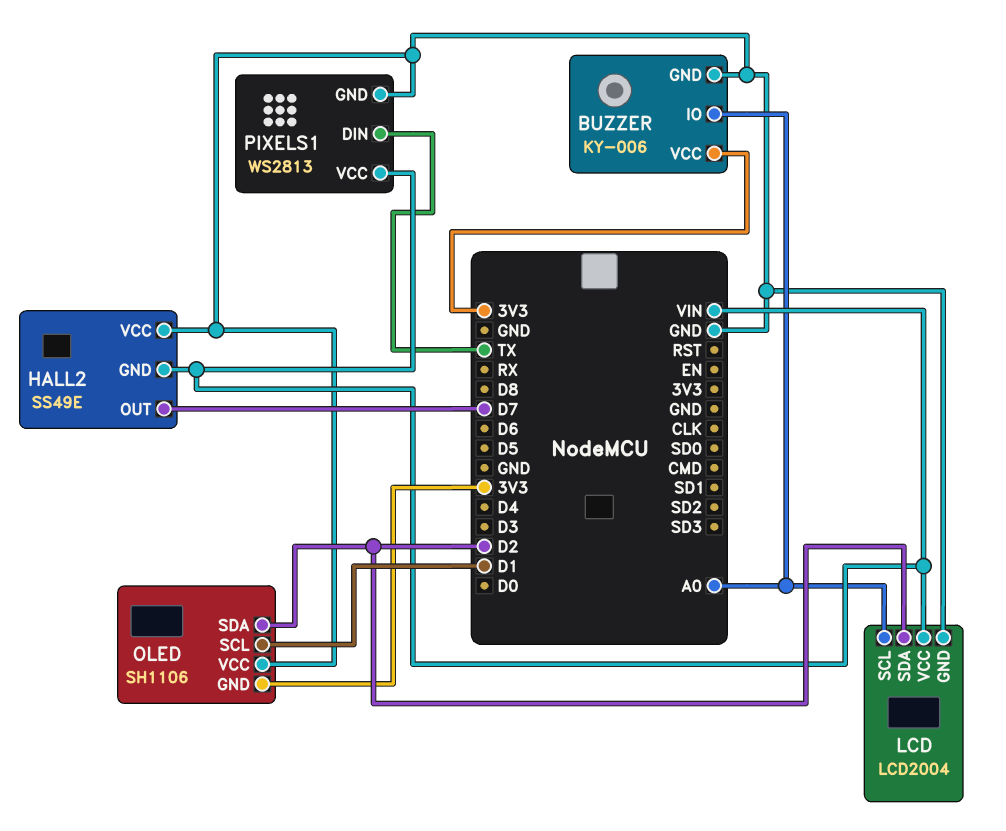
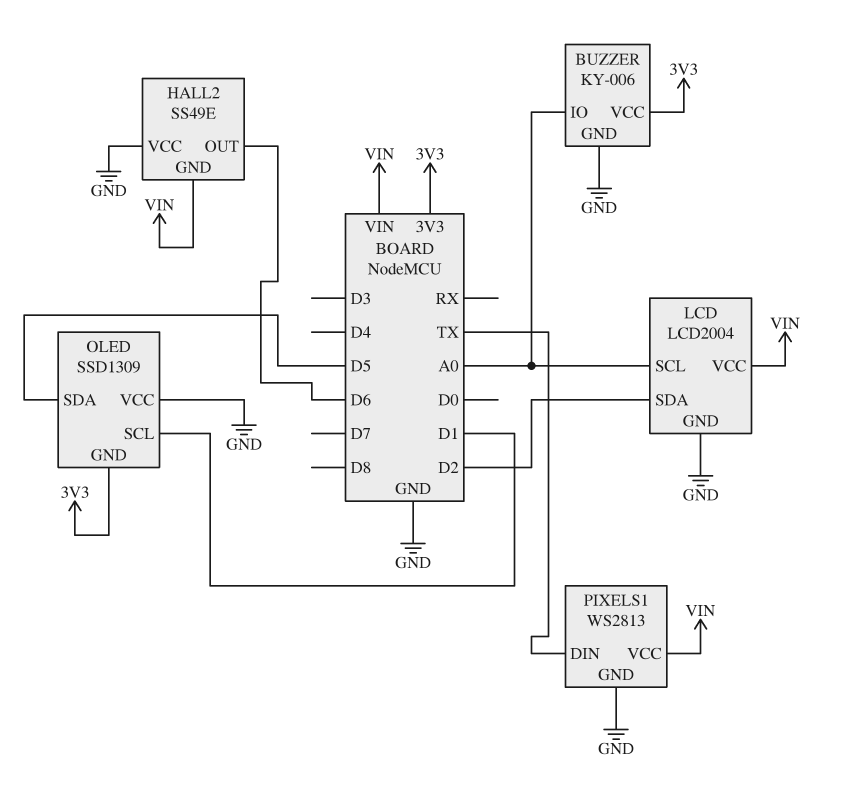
HALL2 pin OUT: D7 -> D6
OLED: SH1106 -> SSD1309
OLED pin SDA: D2 -> D5

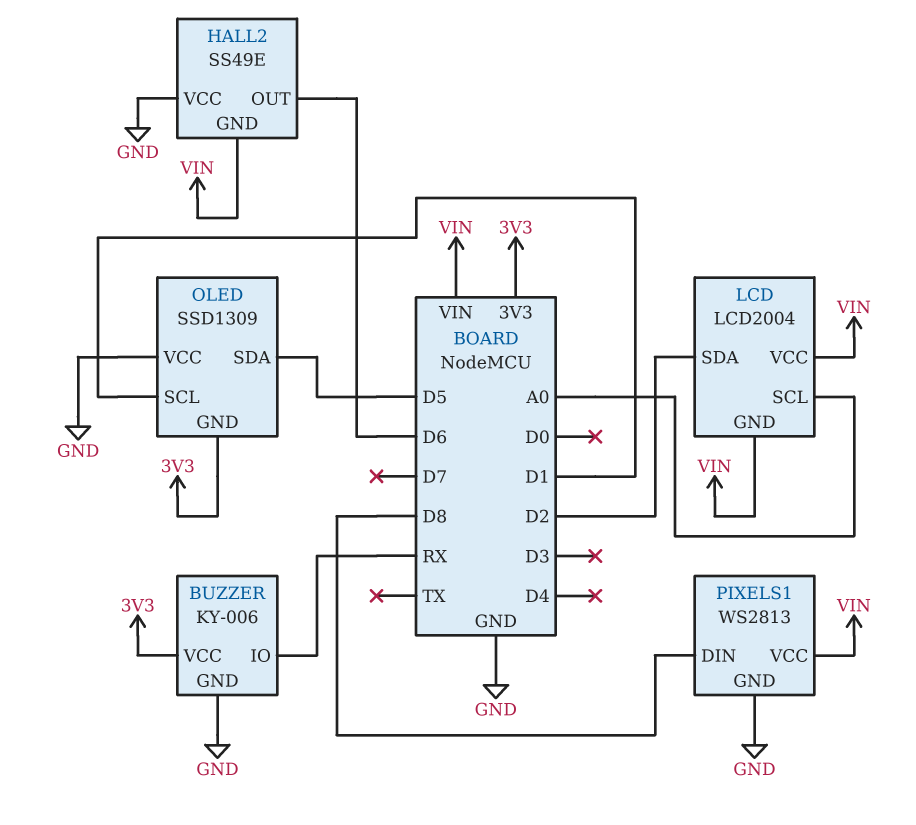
BUZZER pin IO: A0 -> RX
LCD pin GND: GND -> VIN
PIXELS1 pin DIN: TX -> D8

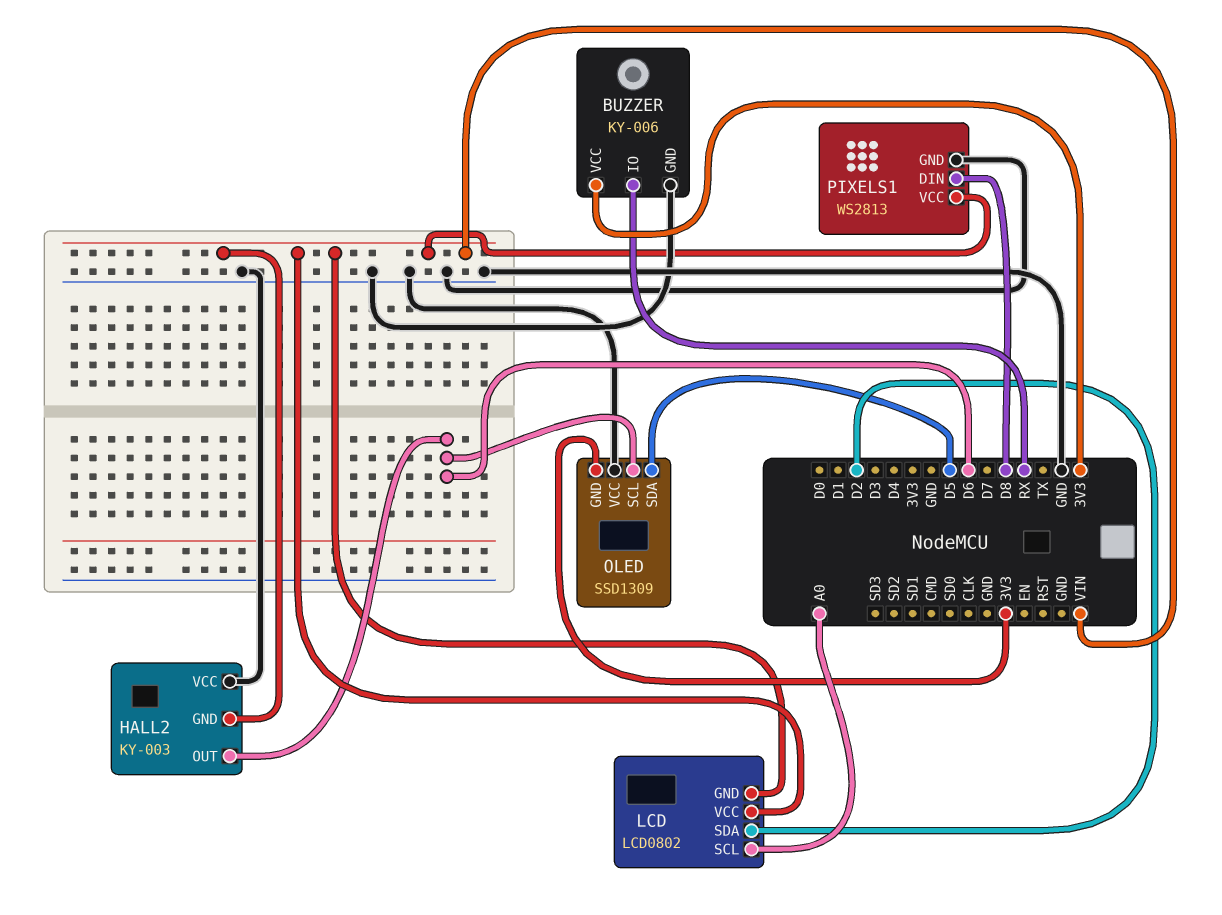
HALL2: SS49E -> KY-003
LCD: LCD2004 -> LCD0802
OLED pin SCL: D1 -> D6

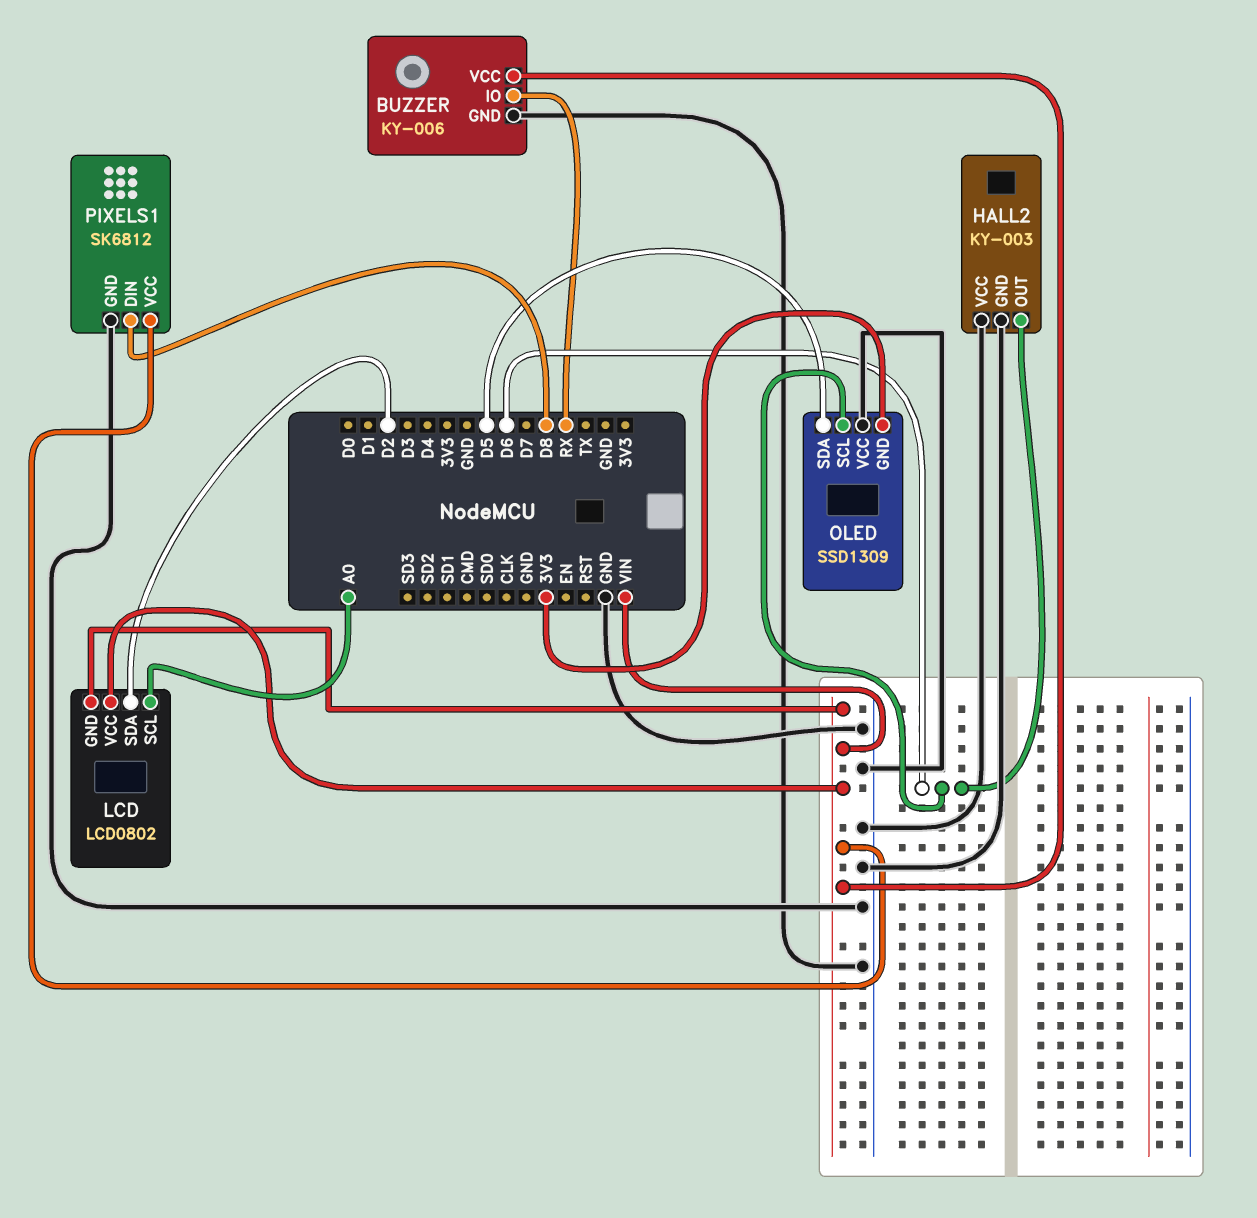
BUZZER pin VCC: 3V3 -> VIN
HALL2 pin GND: VIN -> GND
PIXELS1: WS2813 -> SK6812

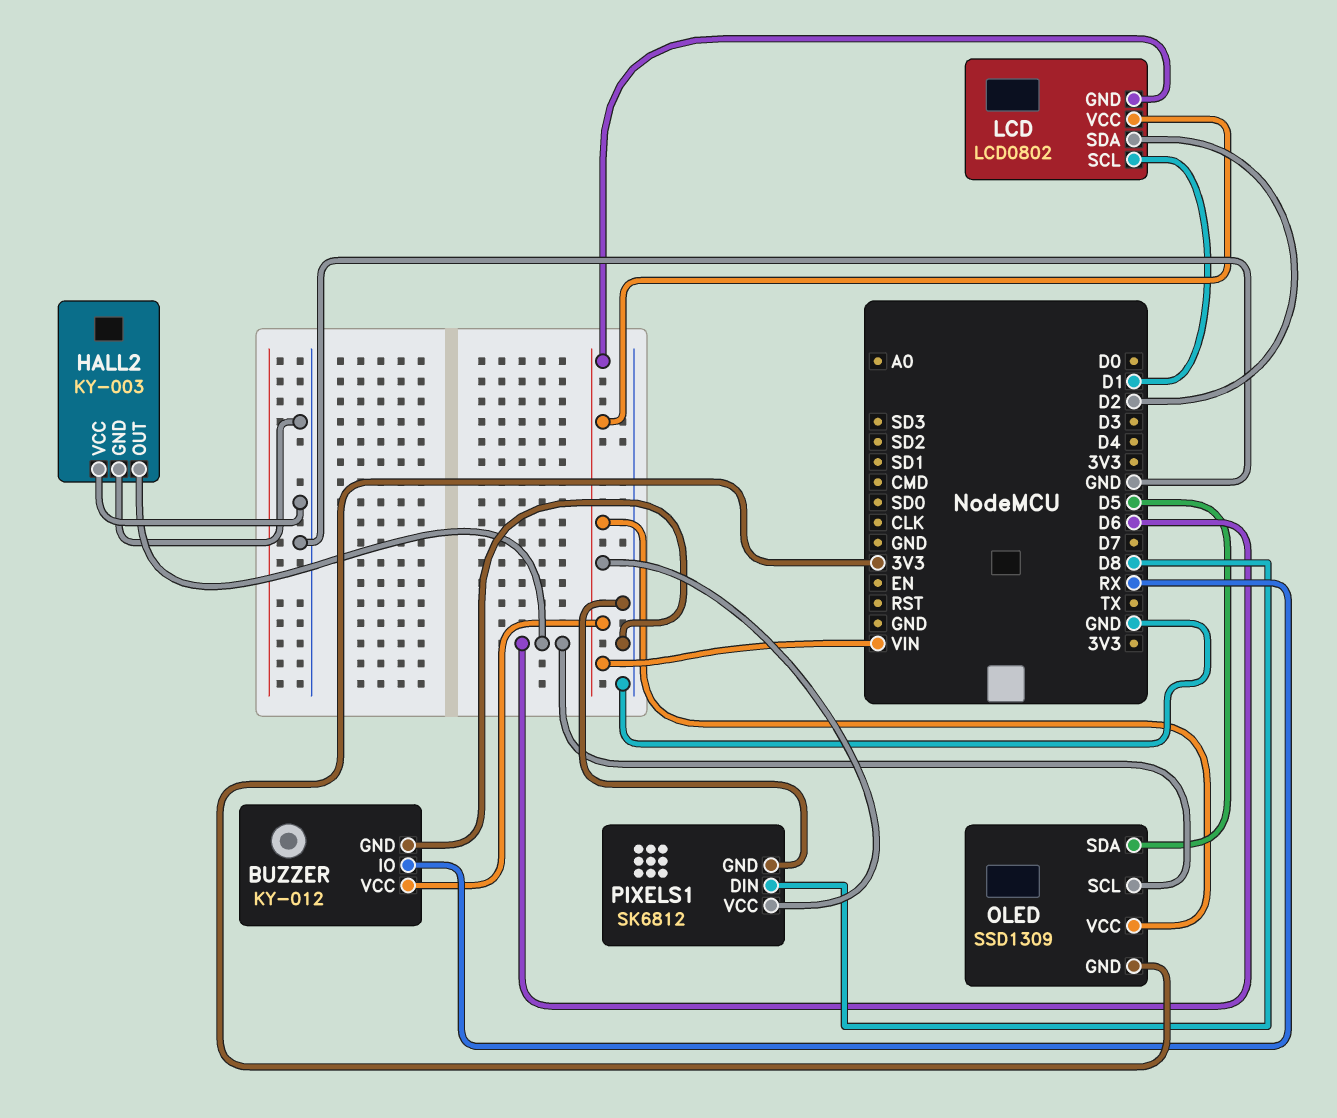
BUZZER: KY-006 -> KY-012
LCD pin SCL: A0 -> D1
OLED pin VCC: GND -> VIN

